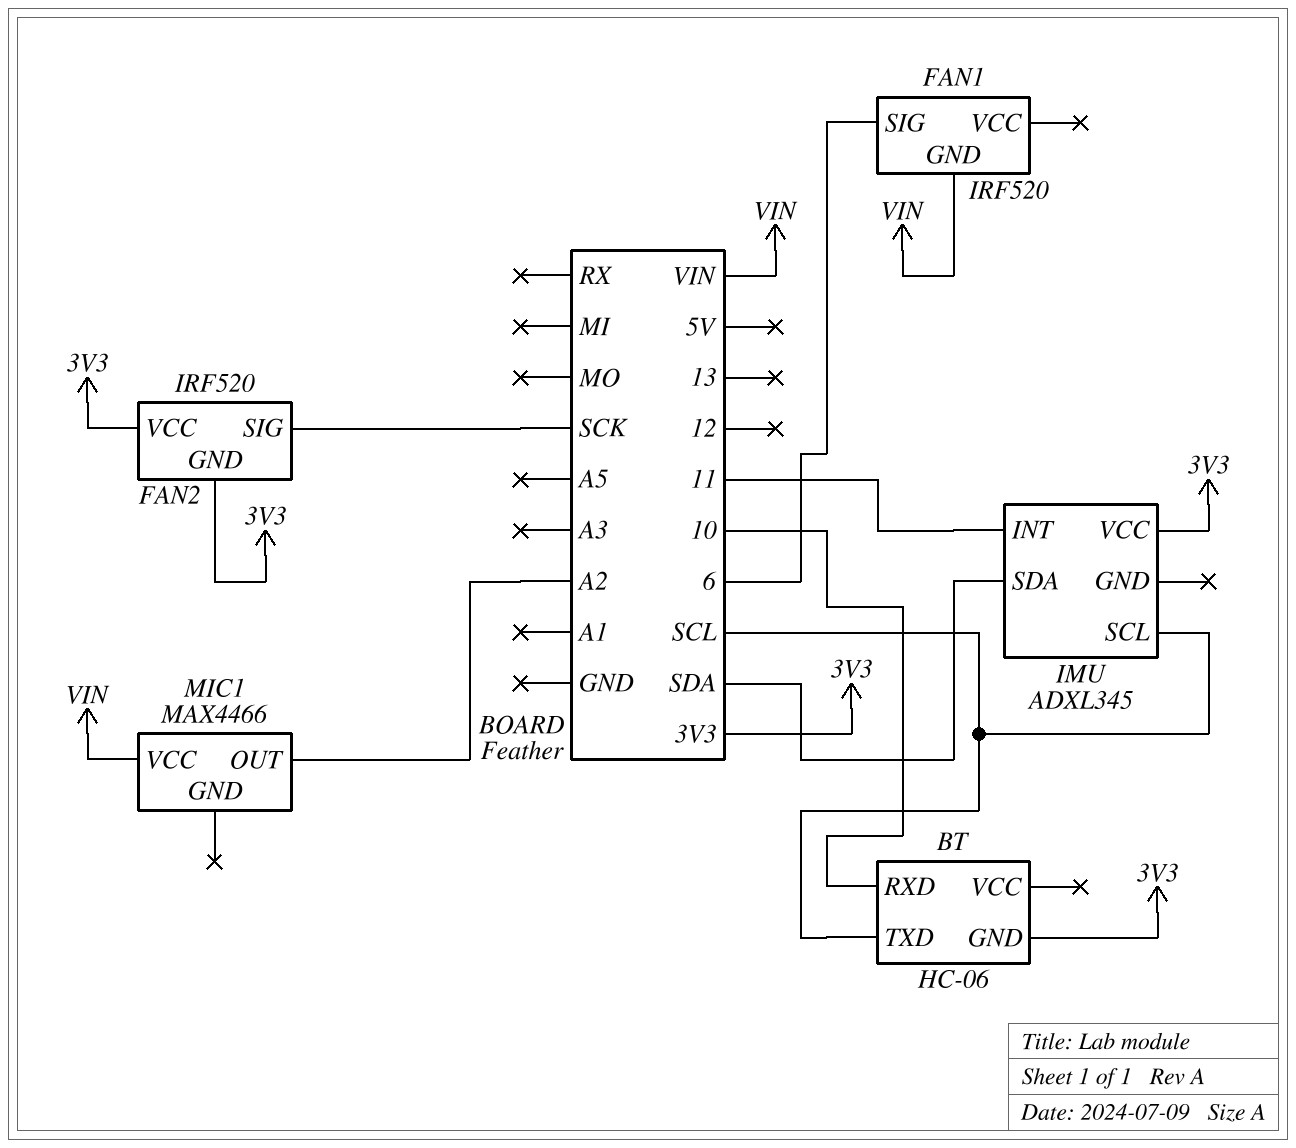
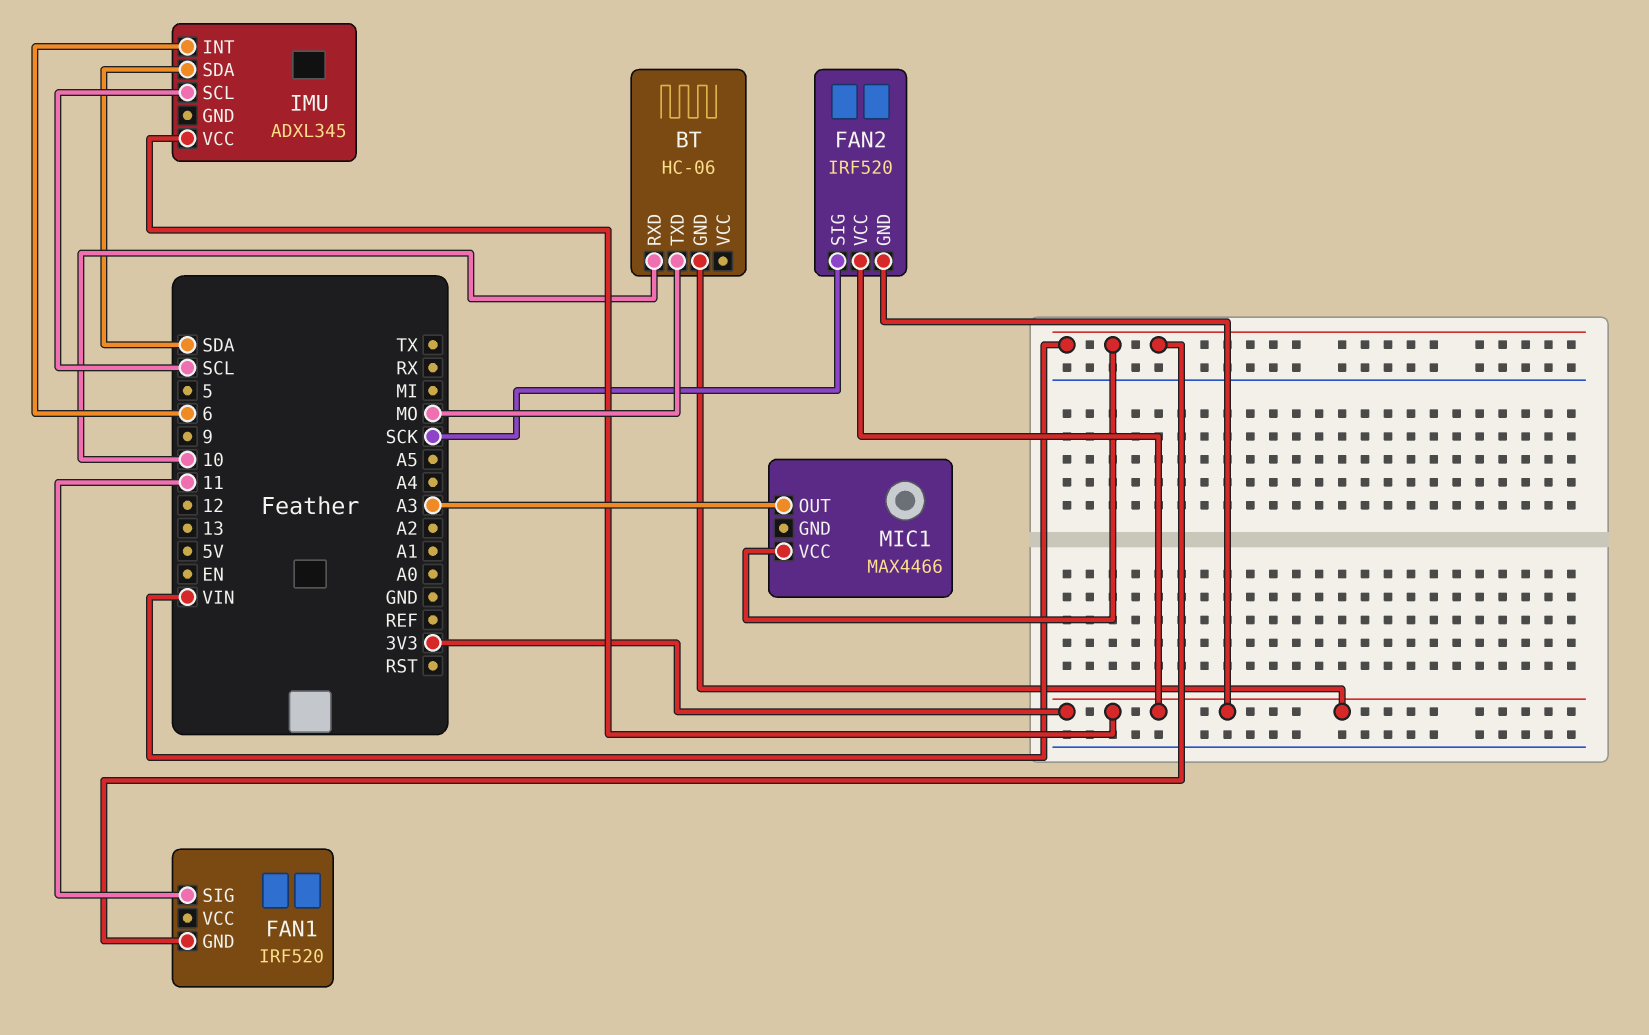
BT pin TXD: SCL -> MO
FAN1 pin SIG: 6 -> 11
IMU pin INT: 11 -> 6
MIC1 pin OUT: A2 -> A3

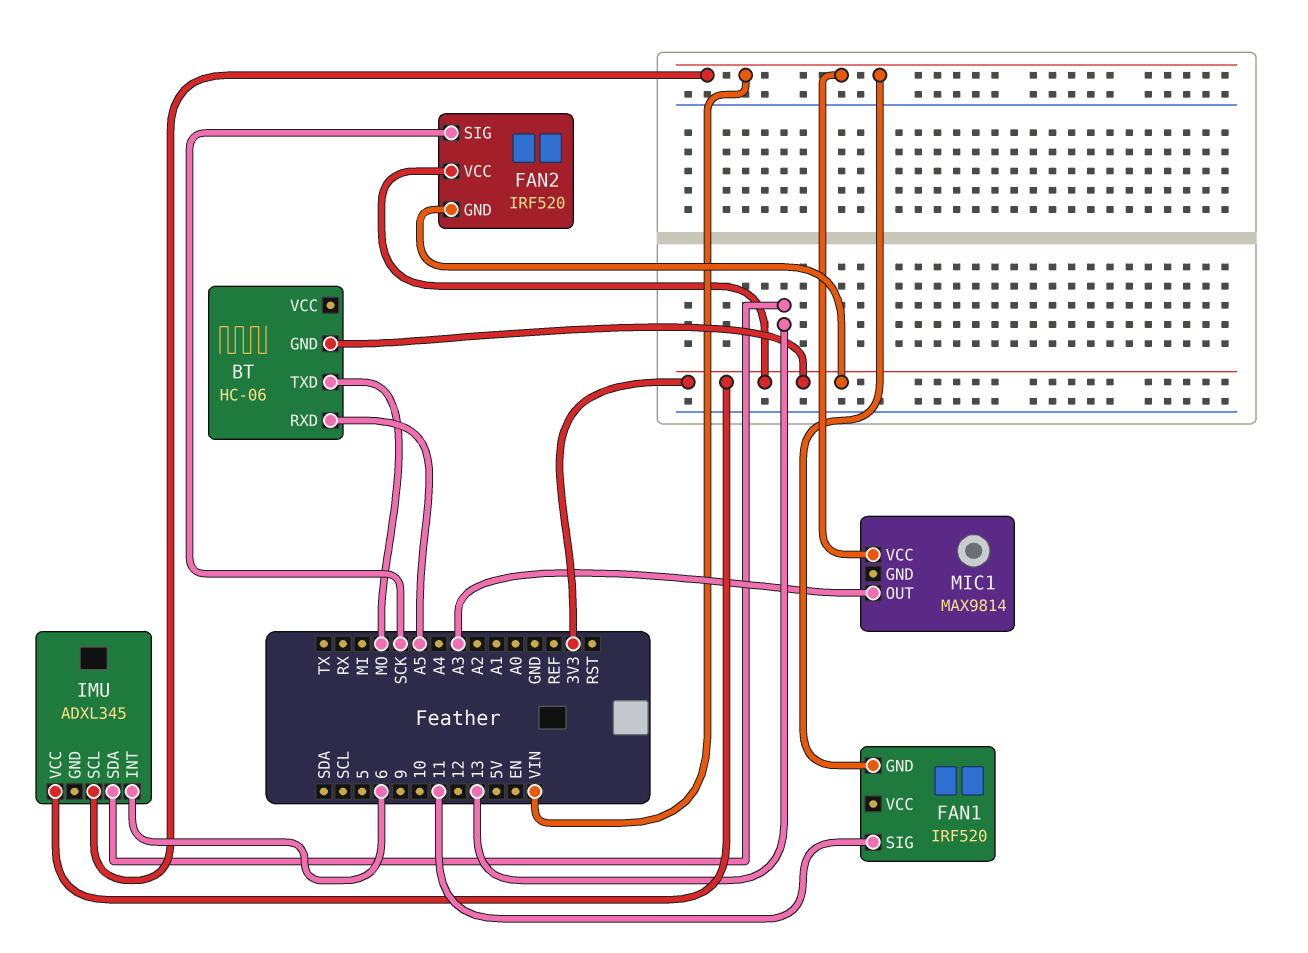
BT pin RXD: 10 -> A5
IMU pin SCL: SCL -> VIN
IMU pin SDA: SDA -> 13
MIC1: MAX4466 -> MAX9814

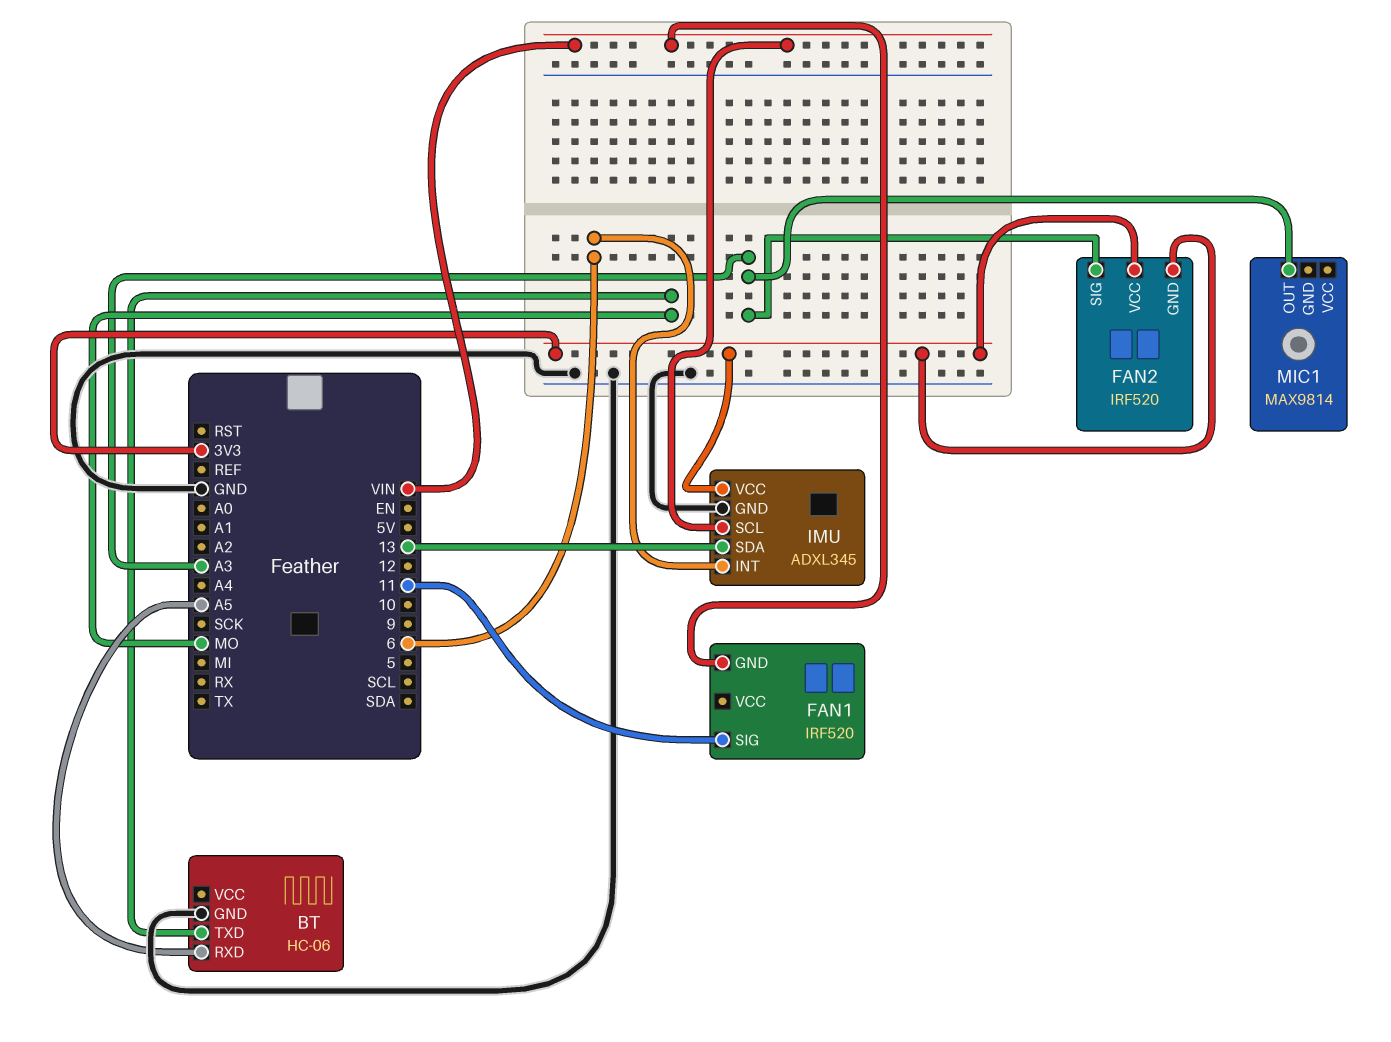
BT pin GND: 3V3 -> GND
FAN2 pin SIG: SCK -> A3
IMU pin GND: none -> GND
MIC1 pin VCC: VIN -> none

